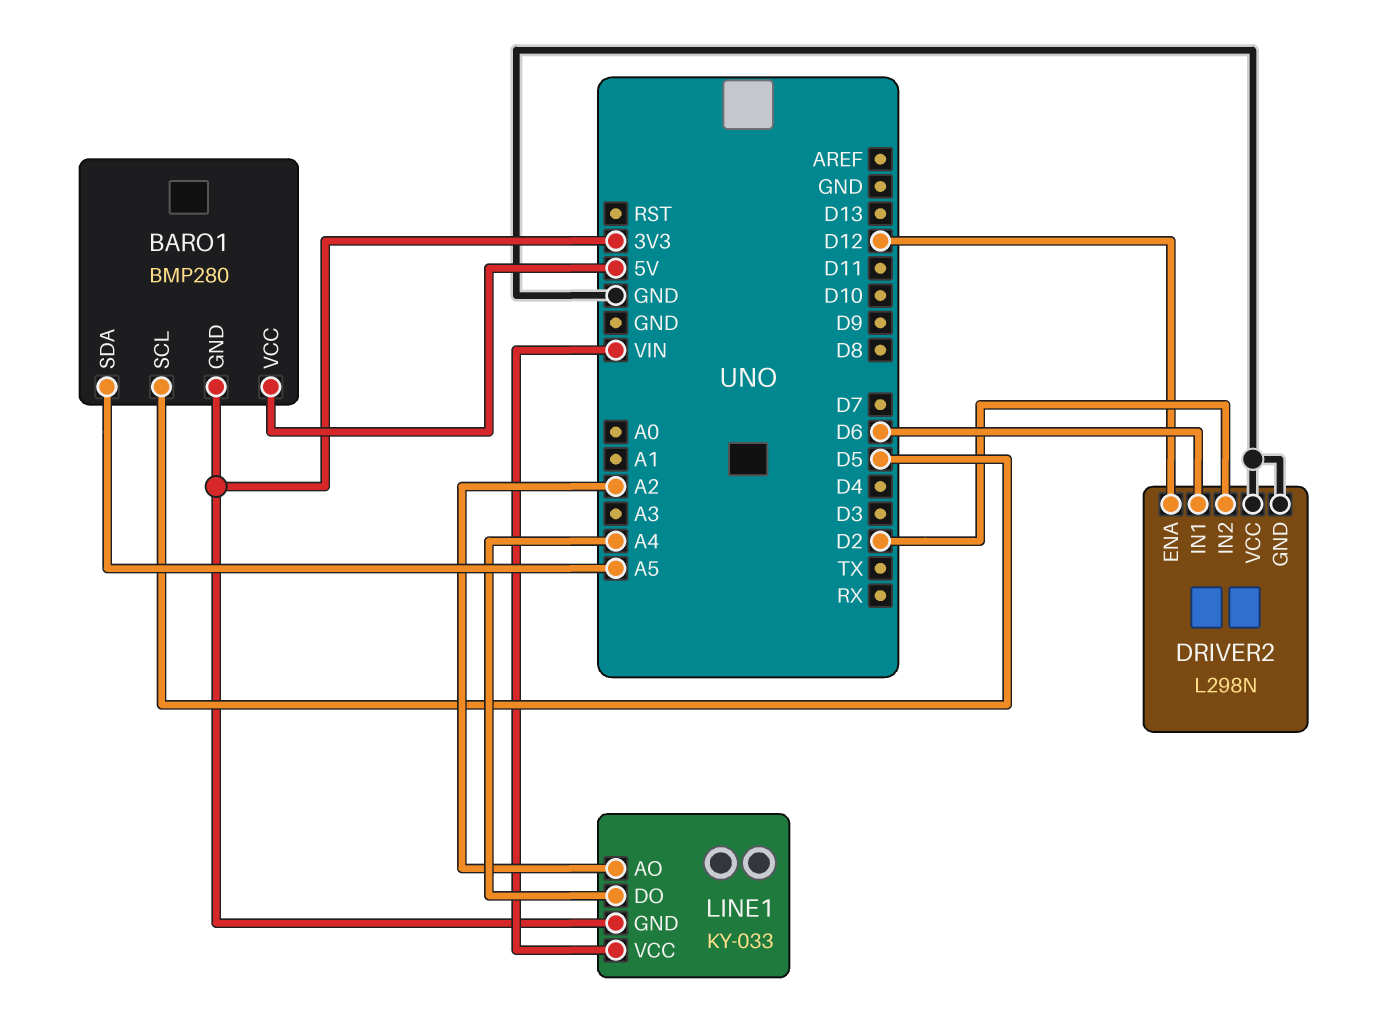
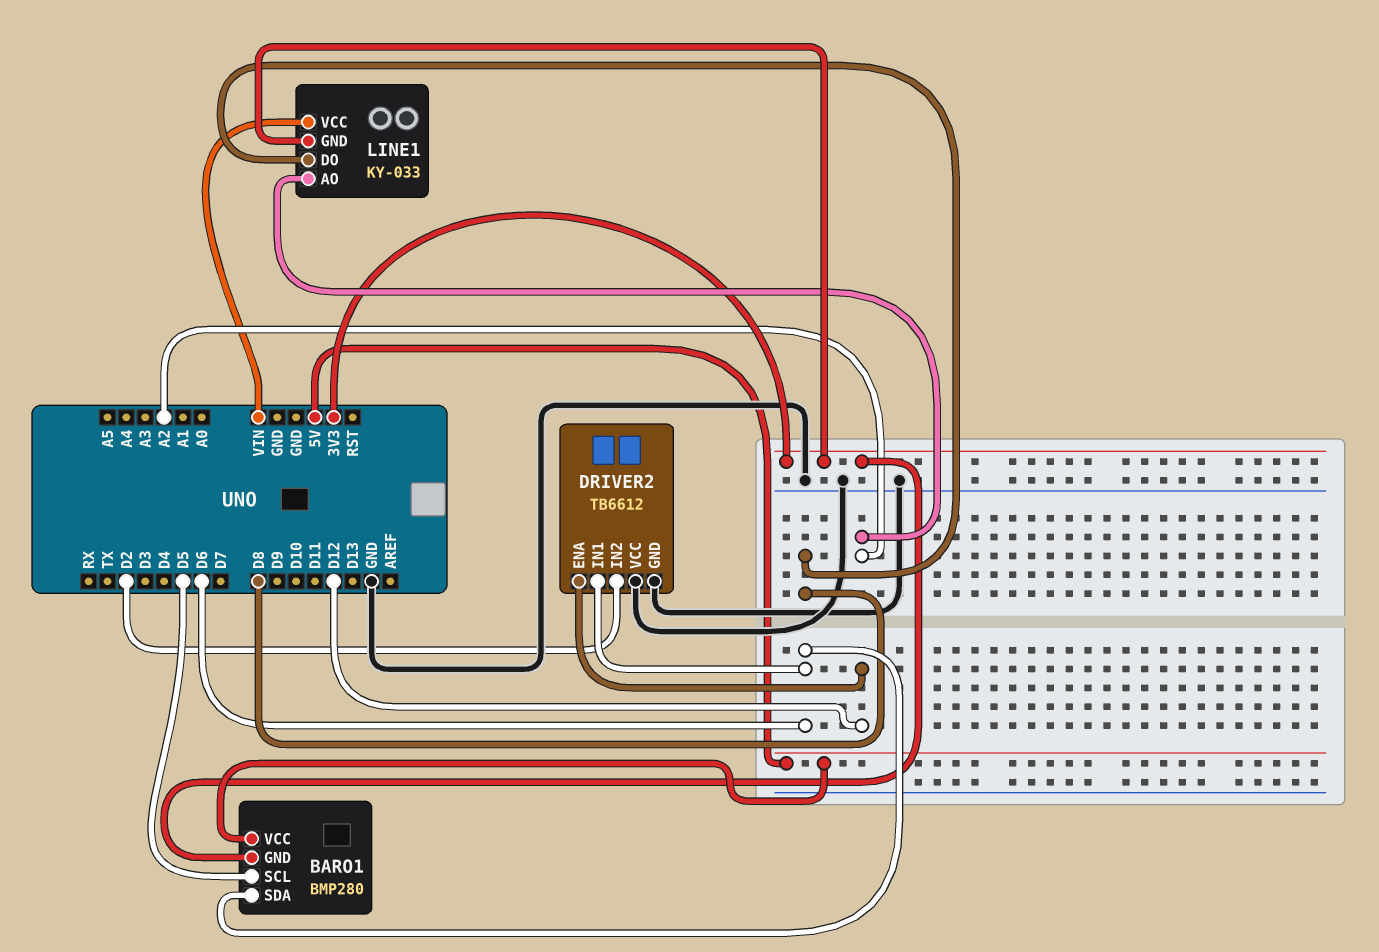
BARO1 pin SDA: A5 -> D6
DRIVER2: L298N -> TB6612
LINE1 pin DO: A4 -> D8

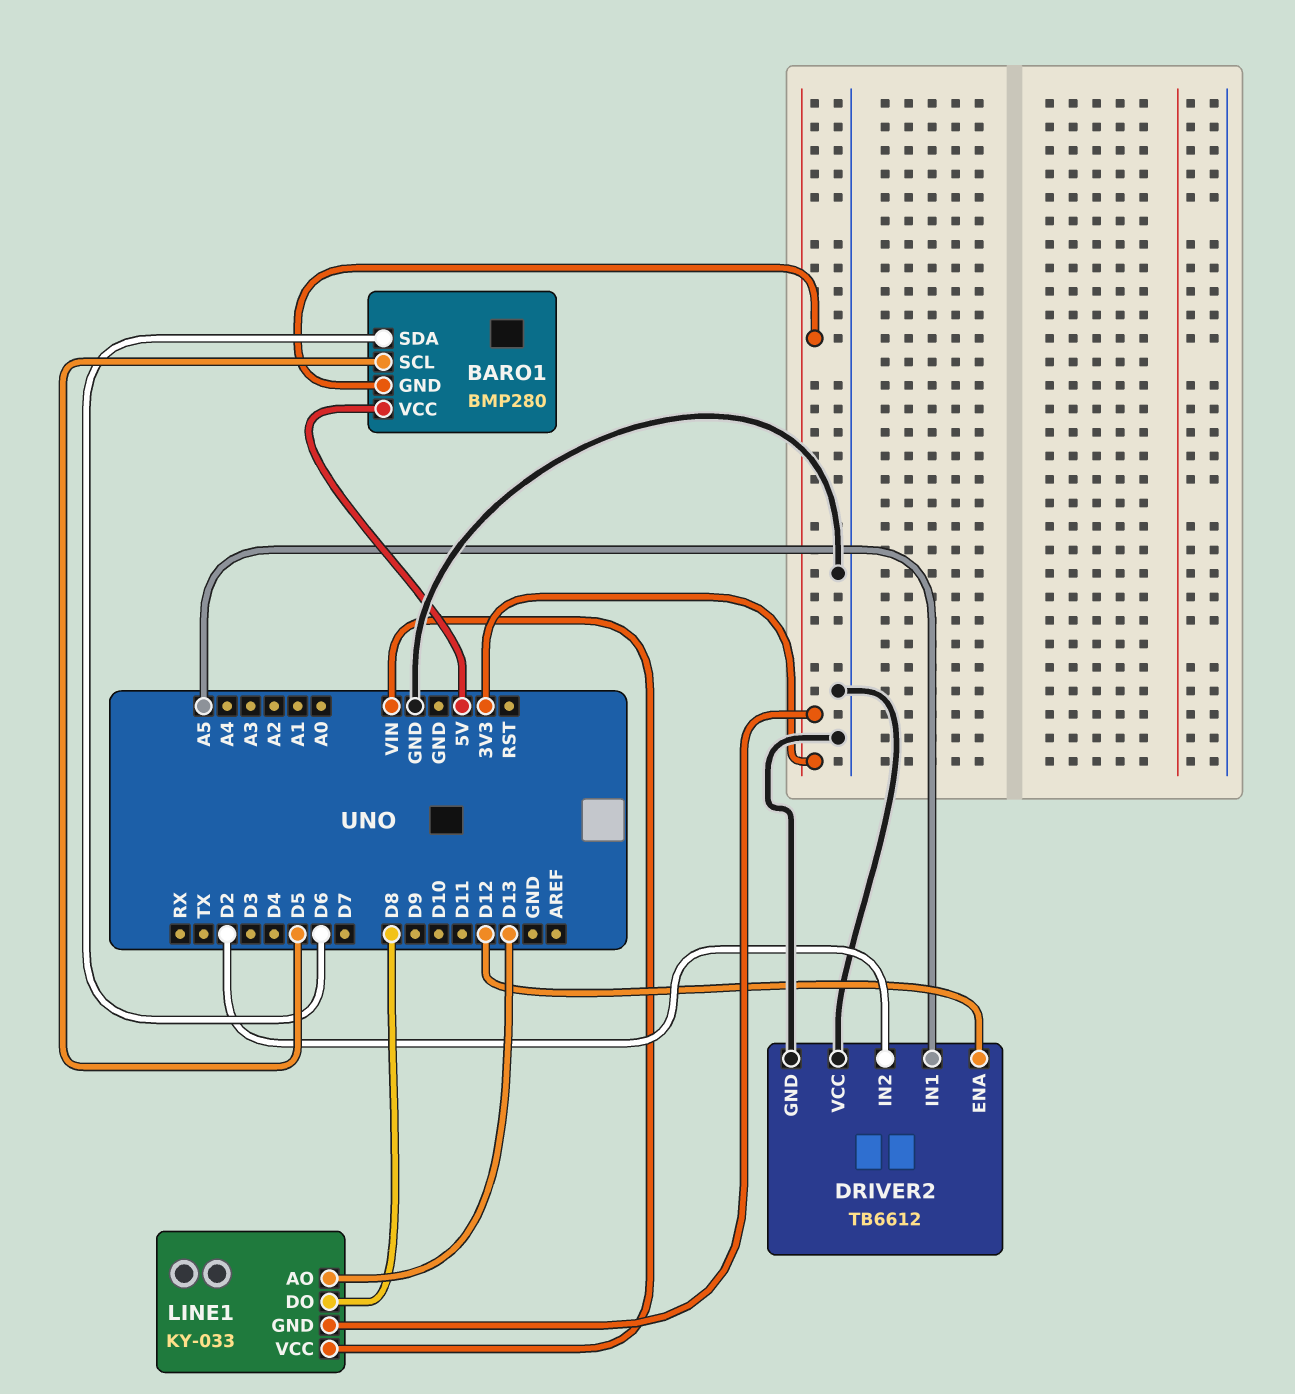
DRIVER2 pin IN1: D6 -> A5
LINE1 pin AO: A2 -> D13

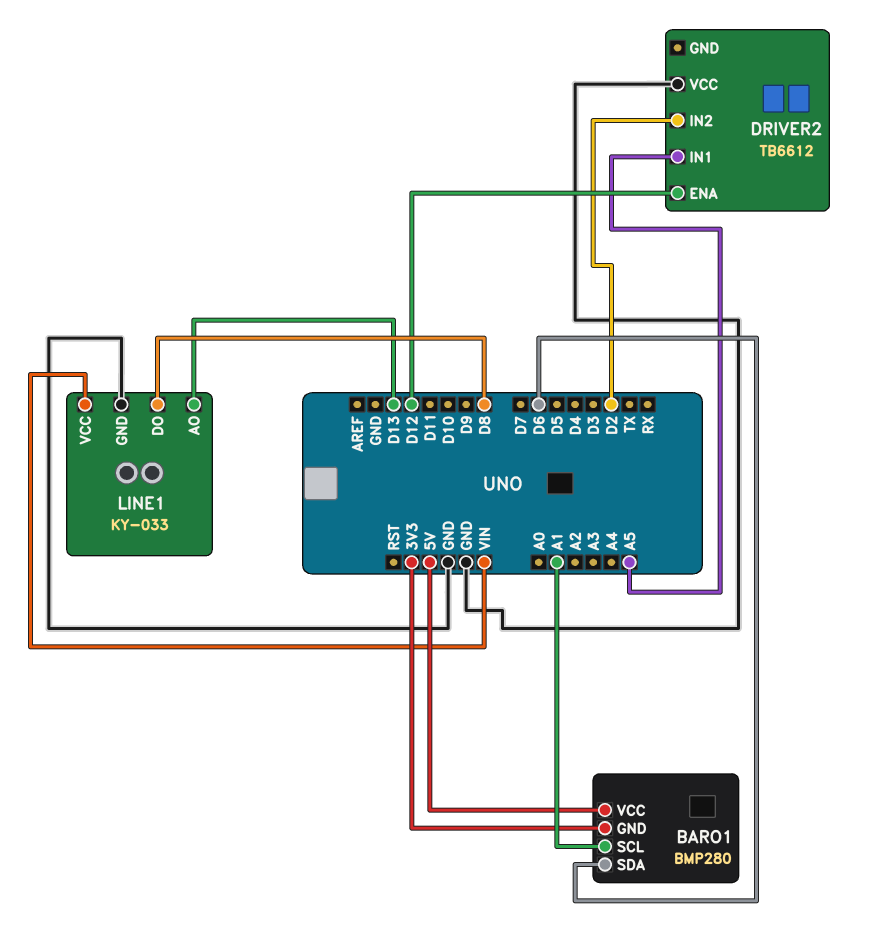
BARO1 pin SCL: D5 -> A1
DRIVER2 pin GND: GND -> none
LINE1 pin GND: 3V3 -> GND

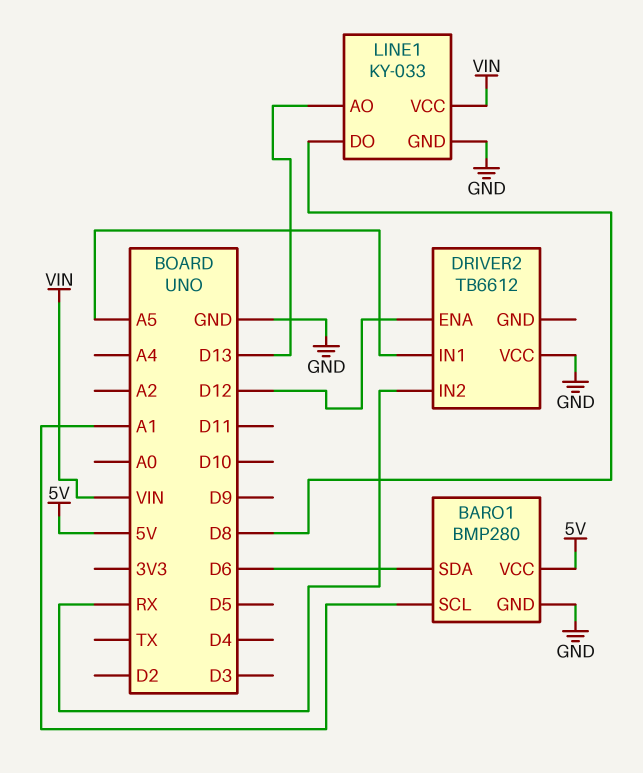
BARO1 pin GND: 3V3 -> GND
DRIVER2 pin IN2: D2 -> RX

